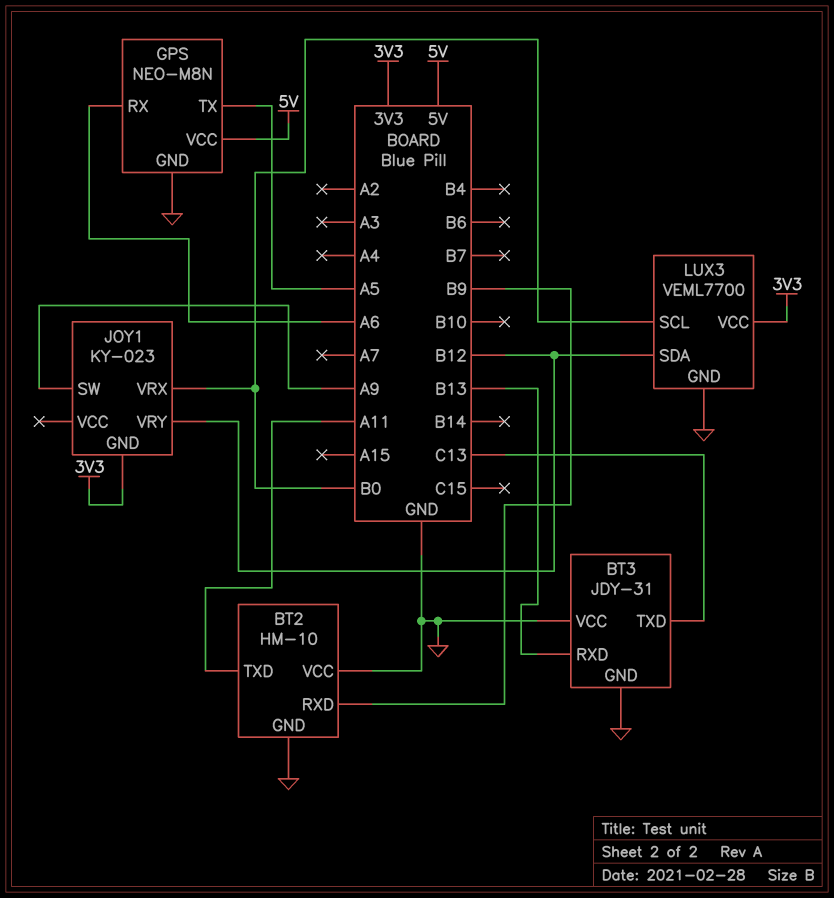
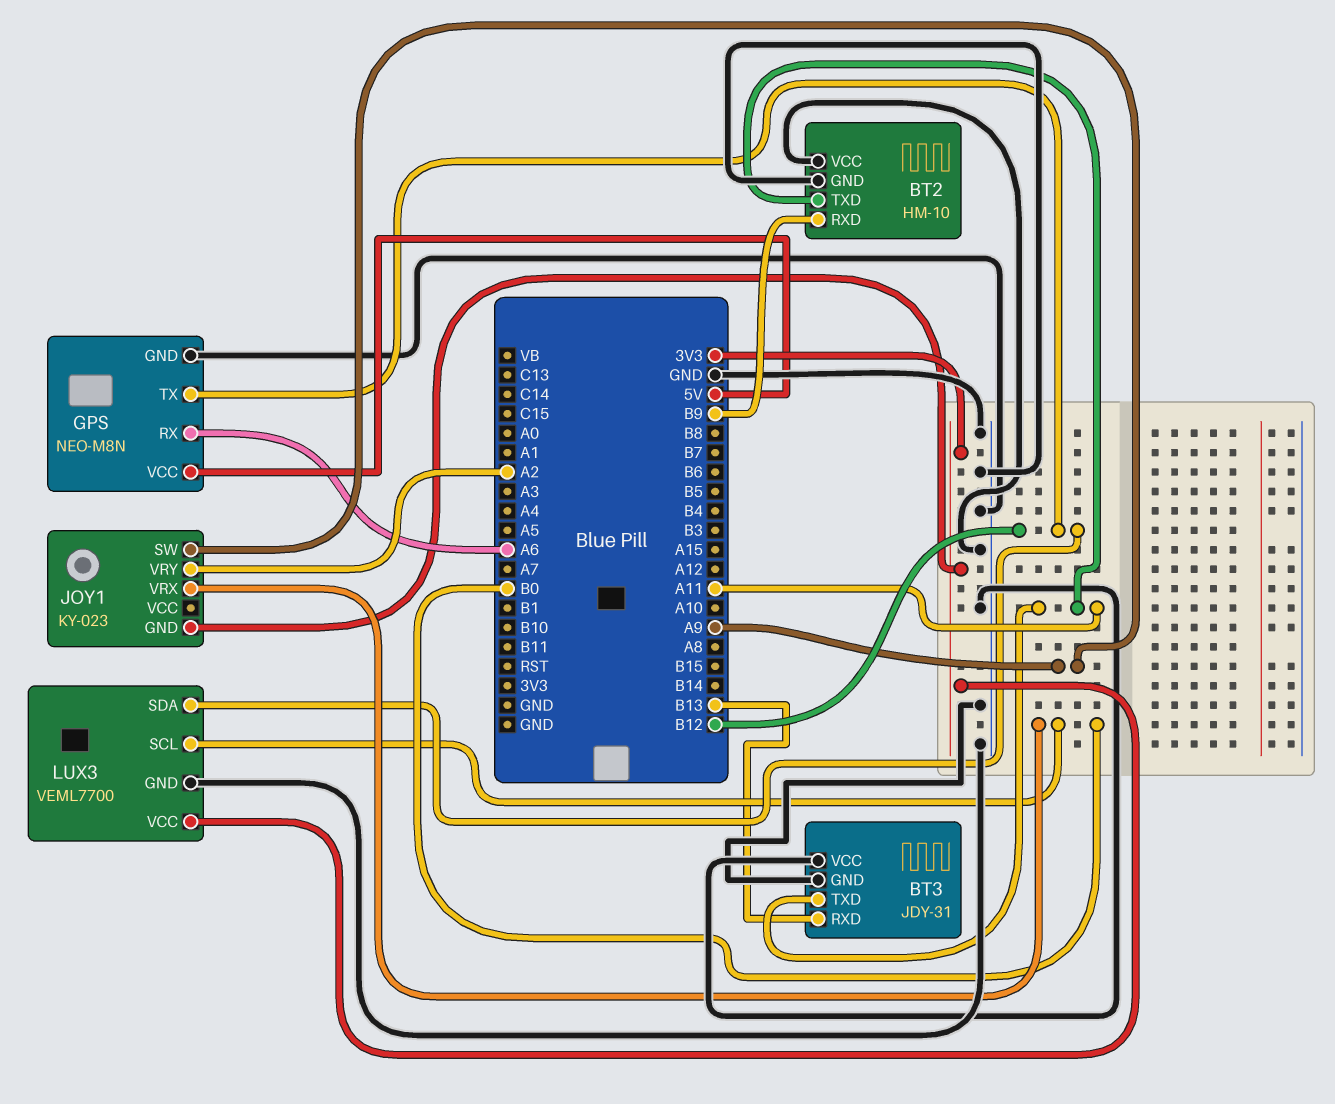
BT3 pin TXD: C13 -> A11
GPS pin TX: A5 -> B12
JOY1 pin VRY: B12 -> A2

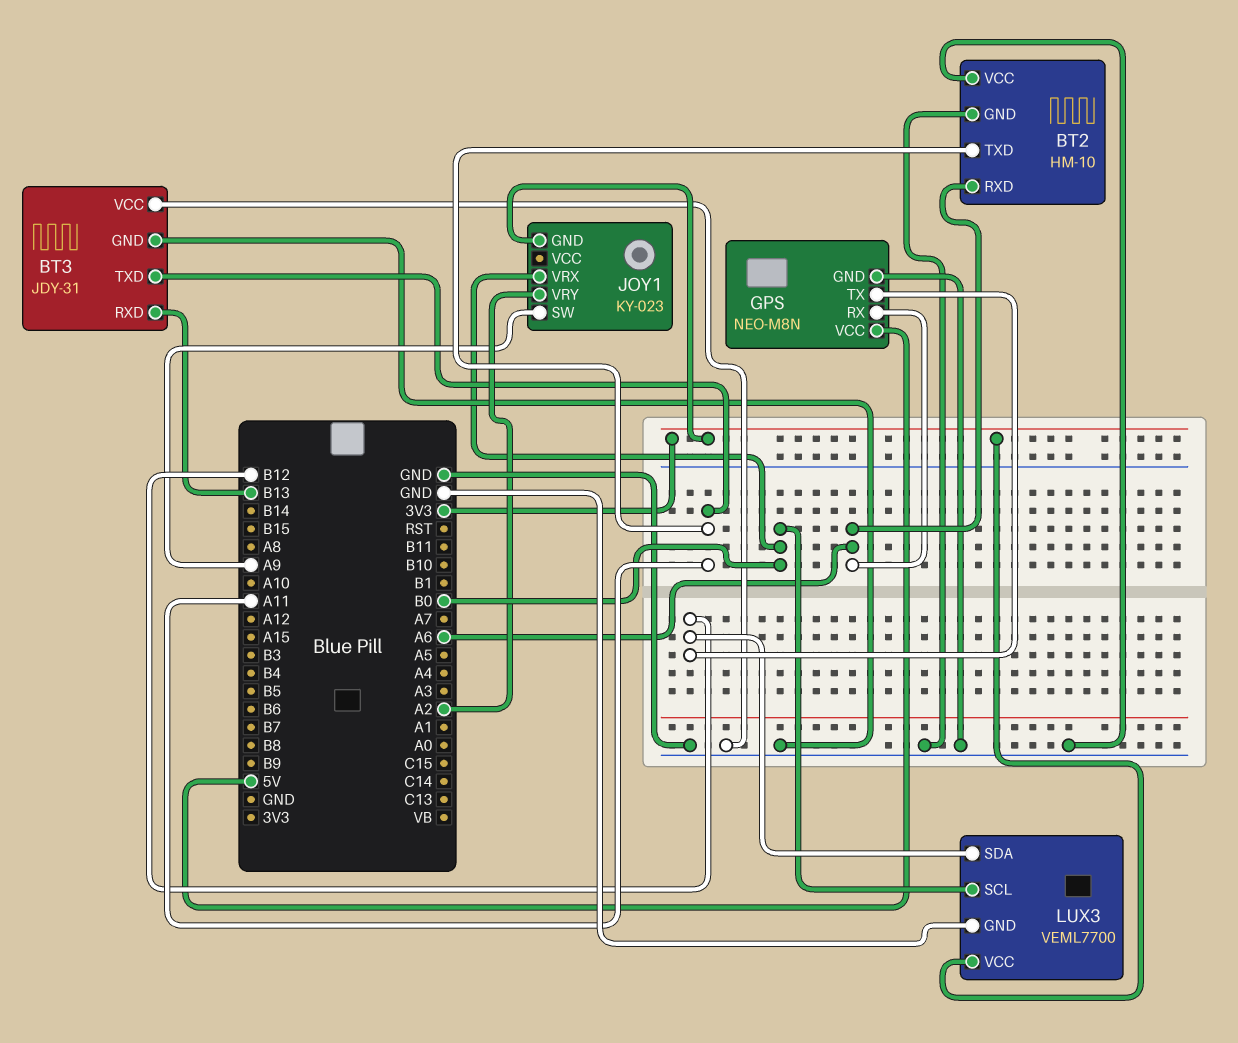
BT2 pin RXD: B9 -> A6

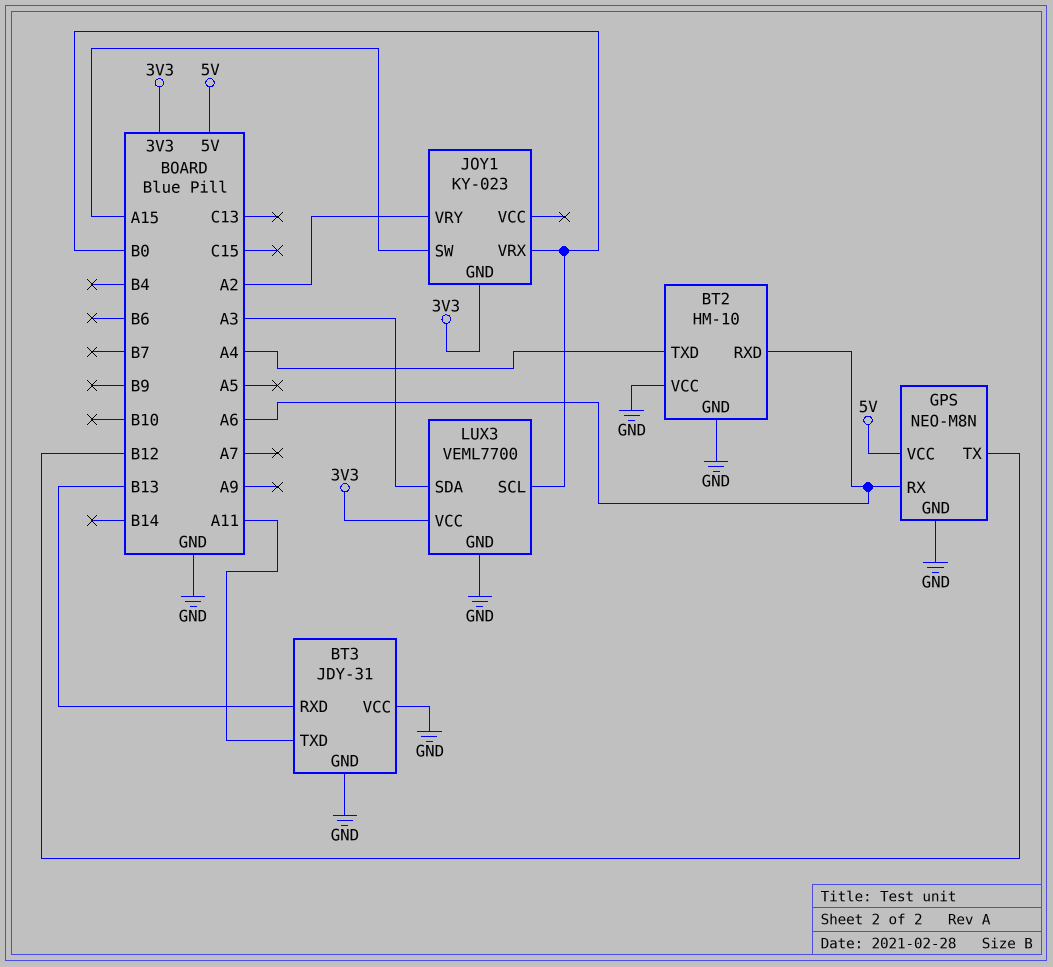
BT2 pin TXD: A11 -> A4
JOY1 pin SW: A9 -> A15
LUX3 pin SDA: B12 -> A3

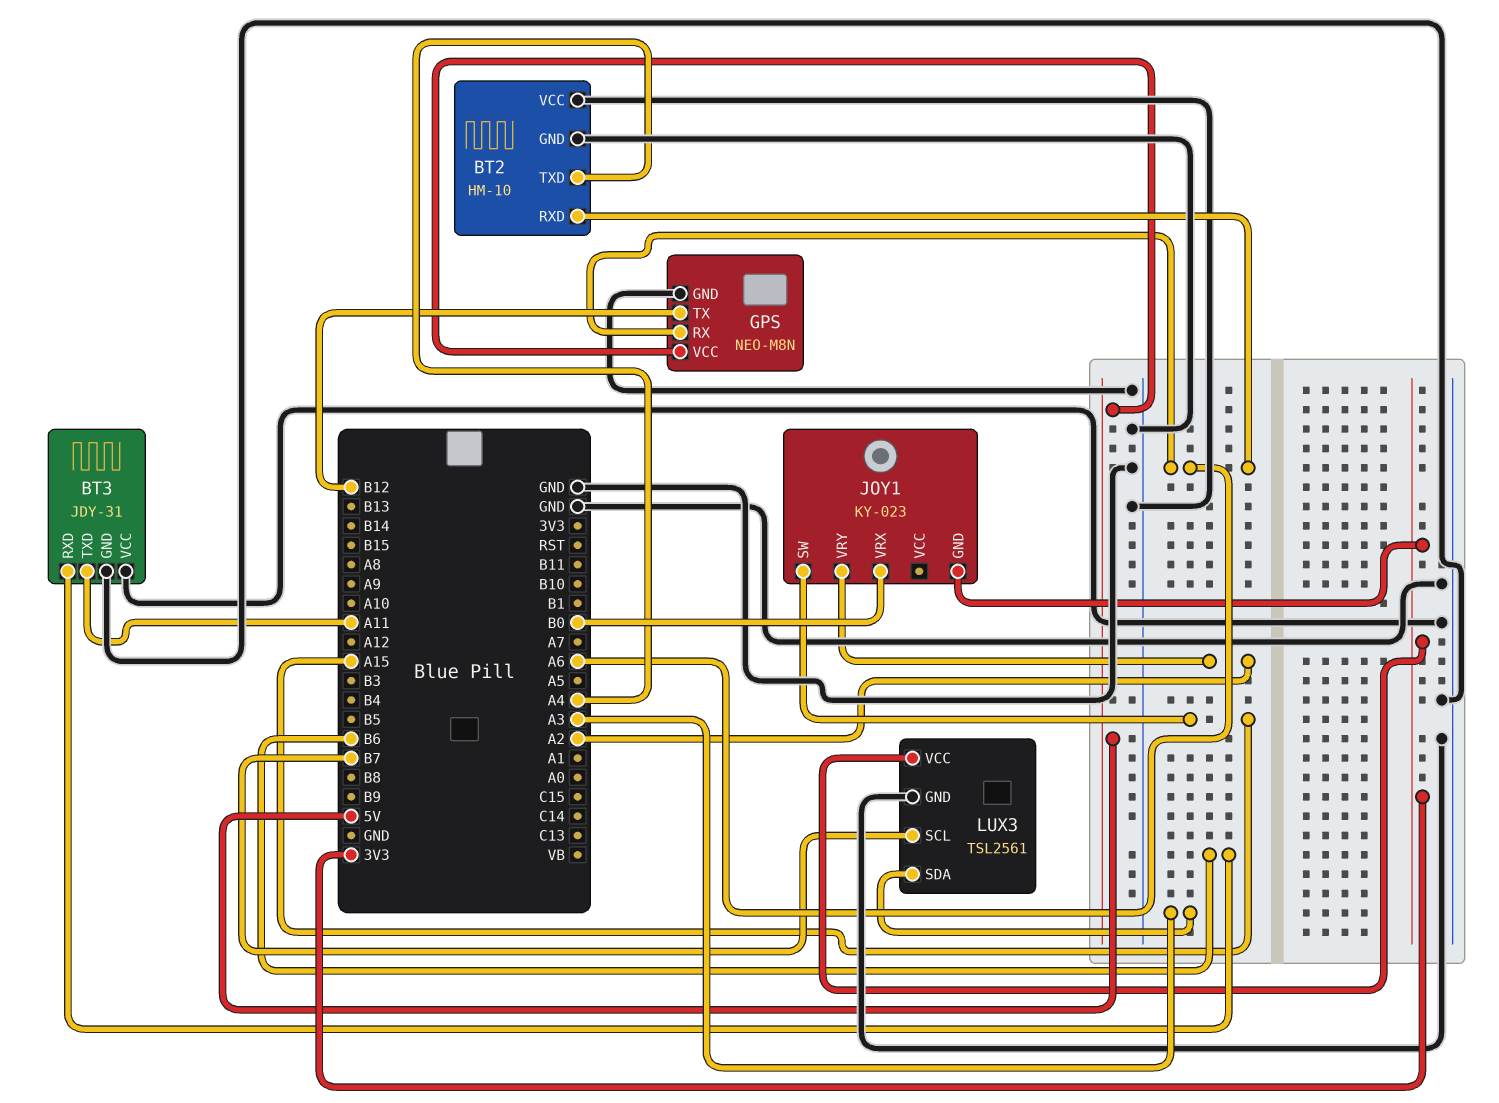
BT3 pin RXD: B13 -> B6
LUX3: VEML7700 -> TSL2561
LUX3 pin SCL: B0 -> B7

